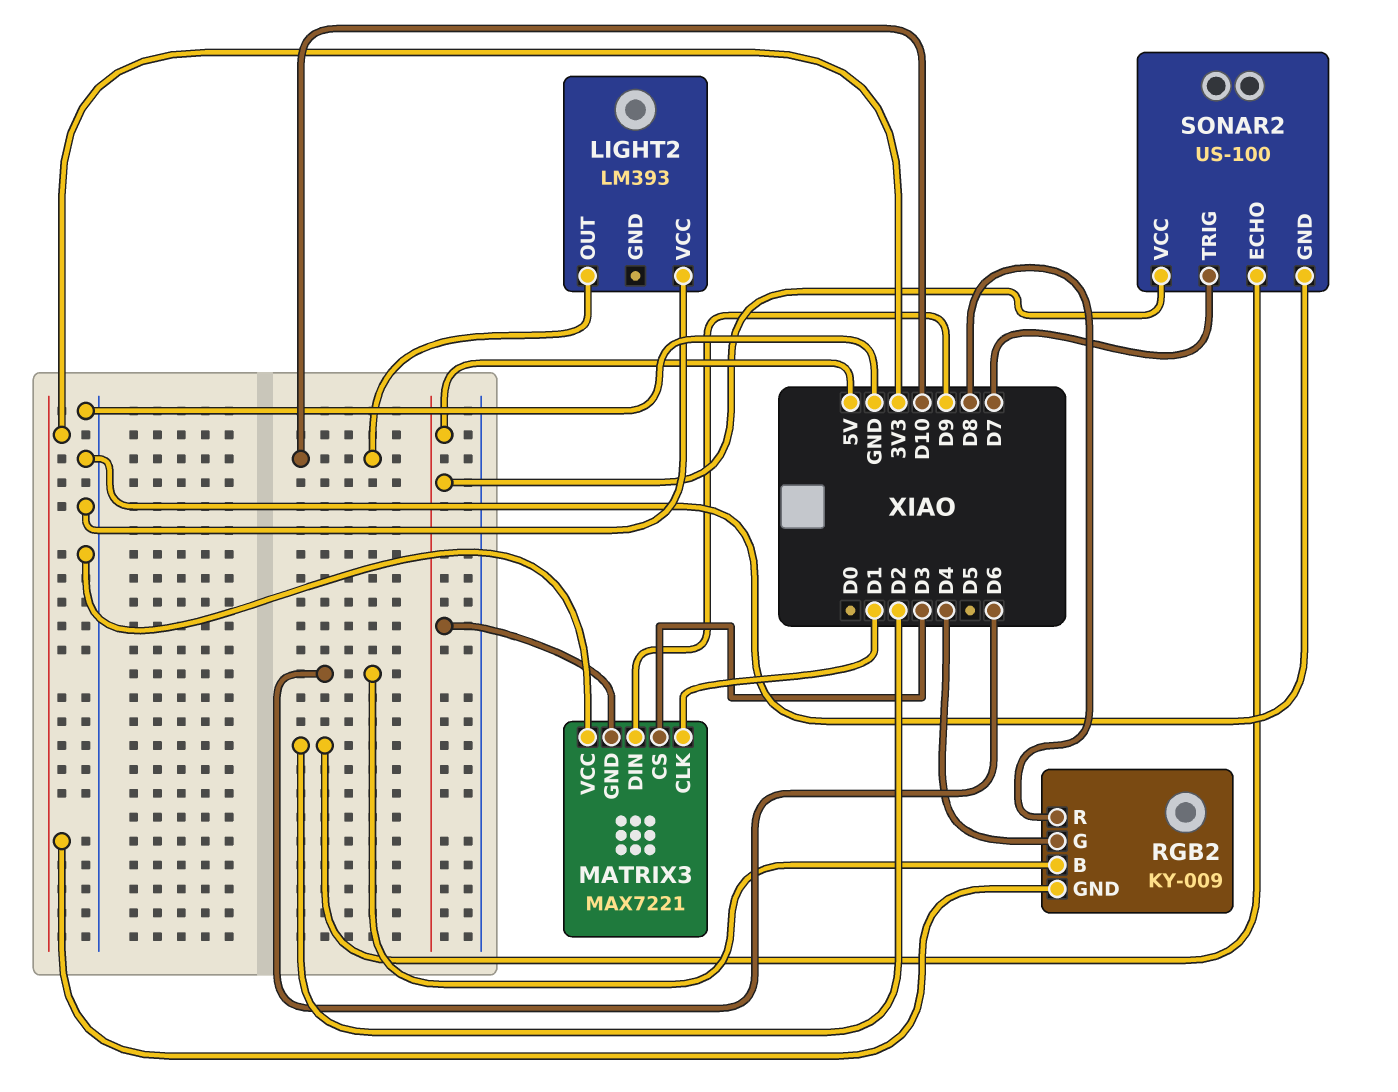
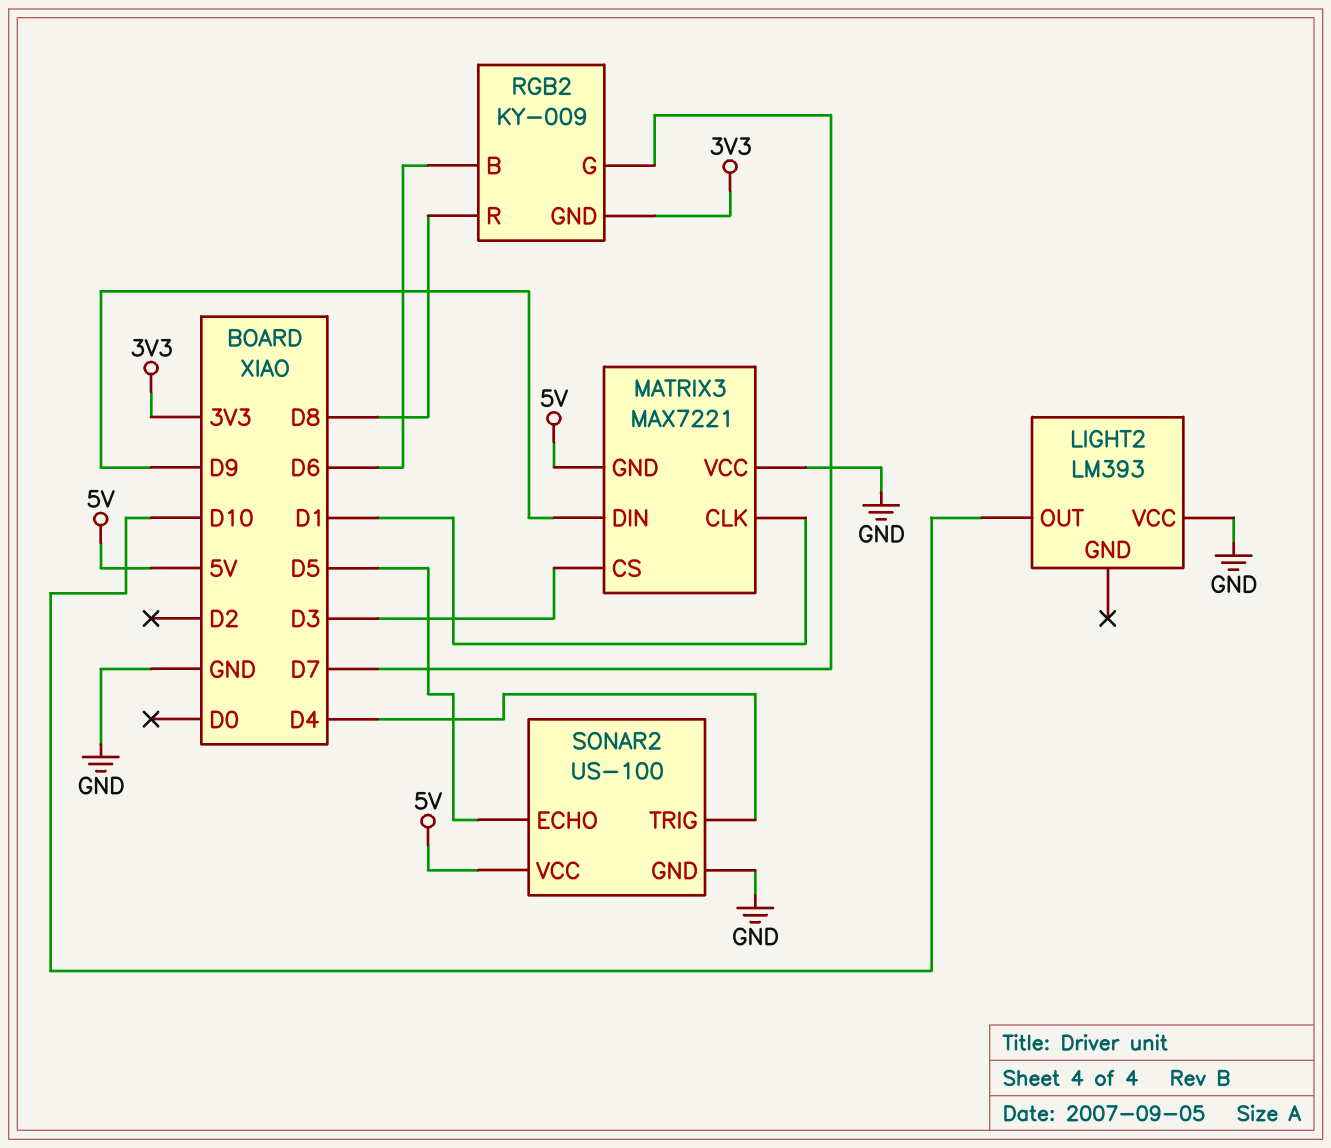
RGB2 pin G: D4 -> D7
SONAR2 pin ECHO: D2 -> D5
SONAR2 pin TRIG: D7 -> D4

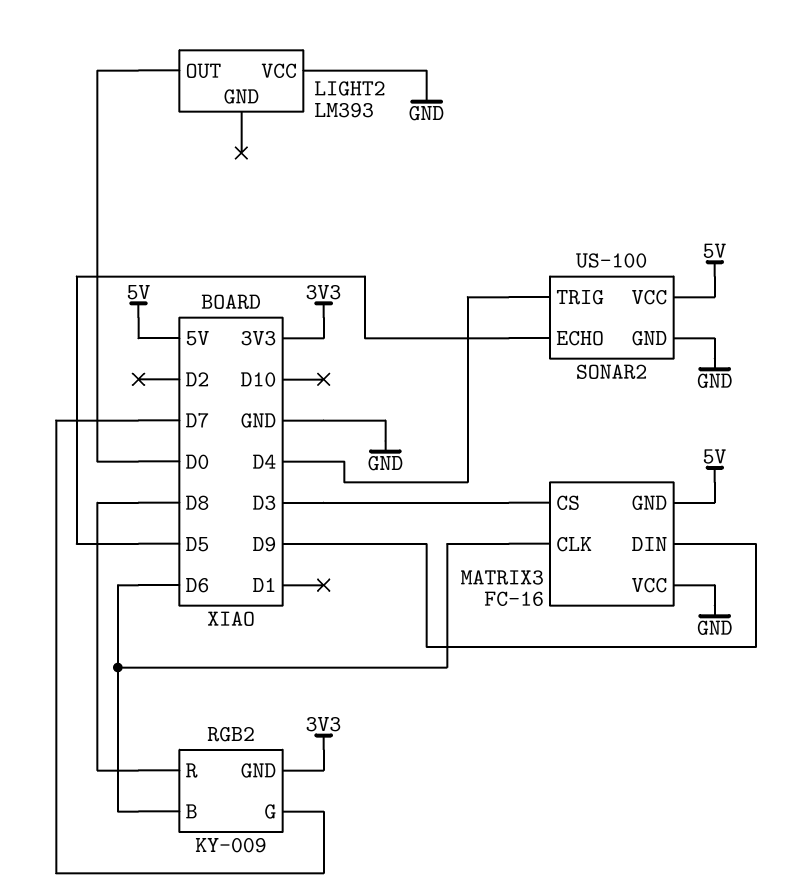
LIGHT2 pin OUT: D10 -> D0
MATRIX3: MAX7221 -> FC-16
MATRIX3 pin CLK: D1 -> D6

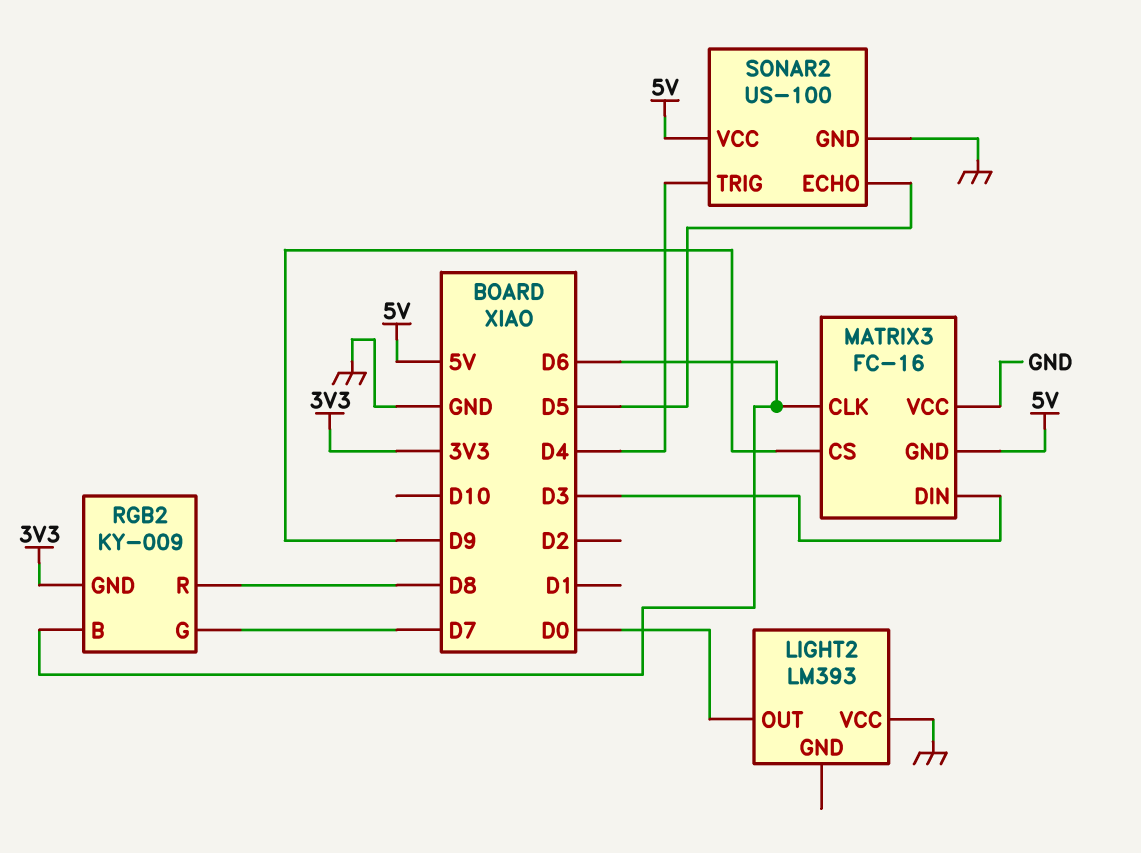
MATRIX3 pin CS: D3 -> D9
MATRIX3 pin DIN: D9 -> D3

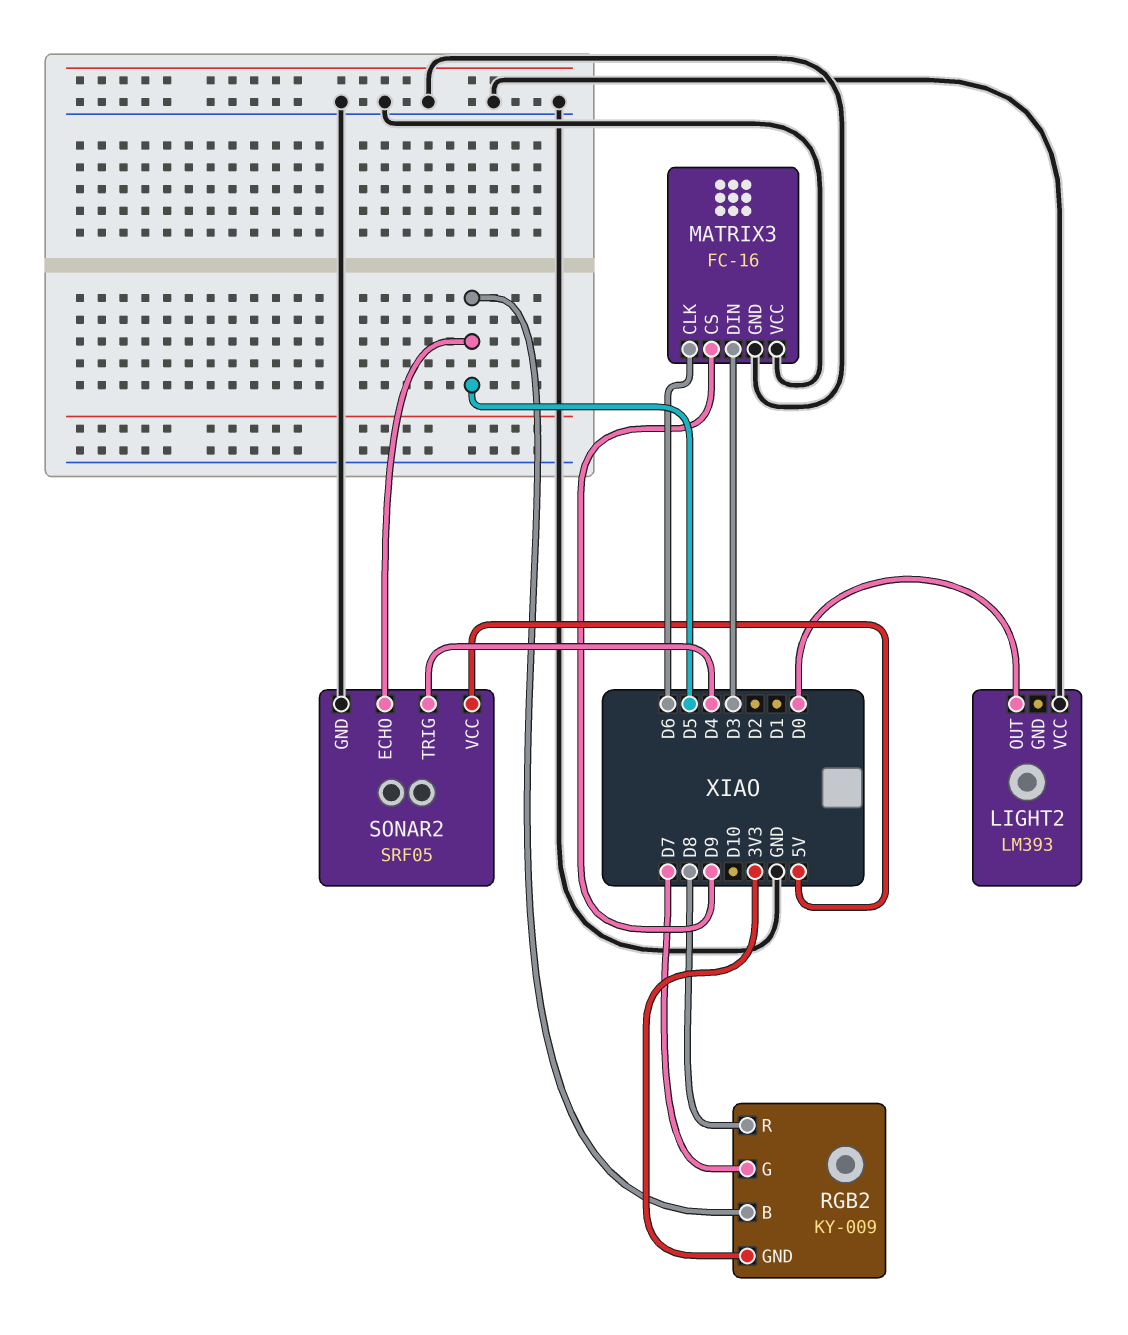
MATRIX3 pin GND: 5V -> GND
RGB2 pin B: D6 -> D5
SONAR2: US-100 -> SRF05

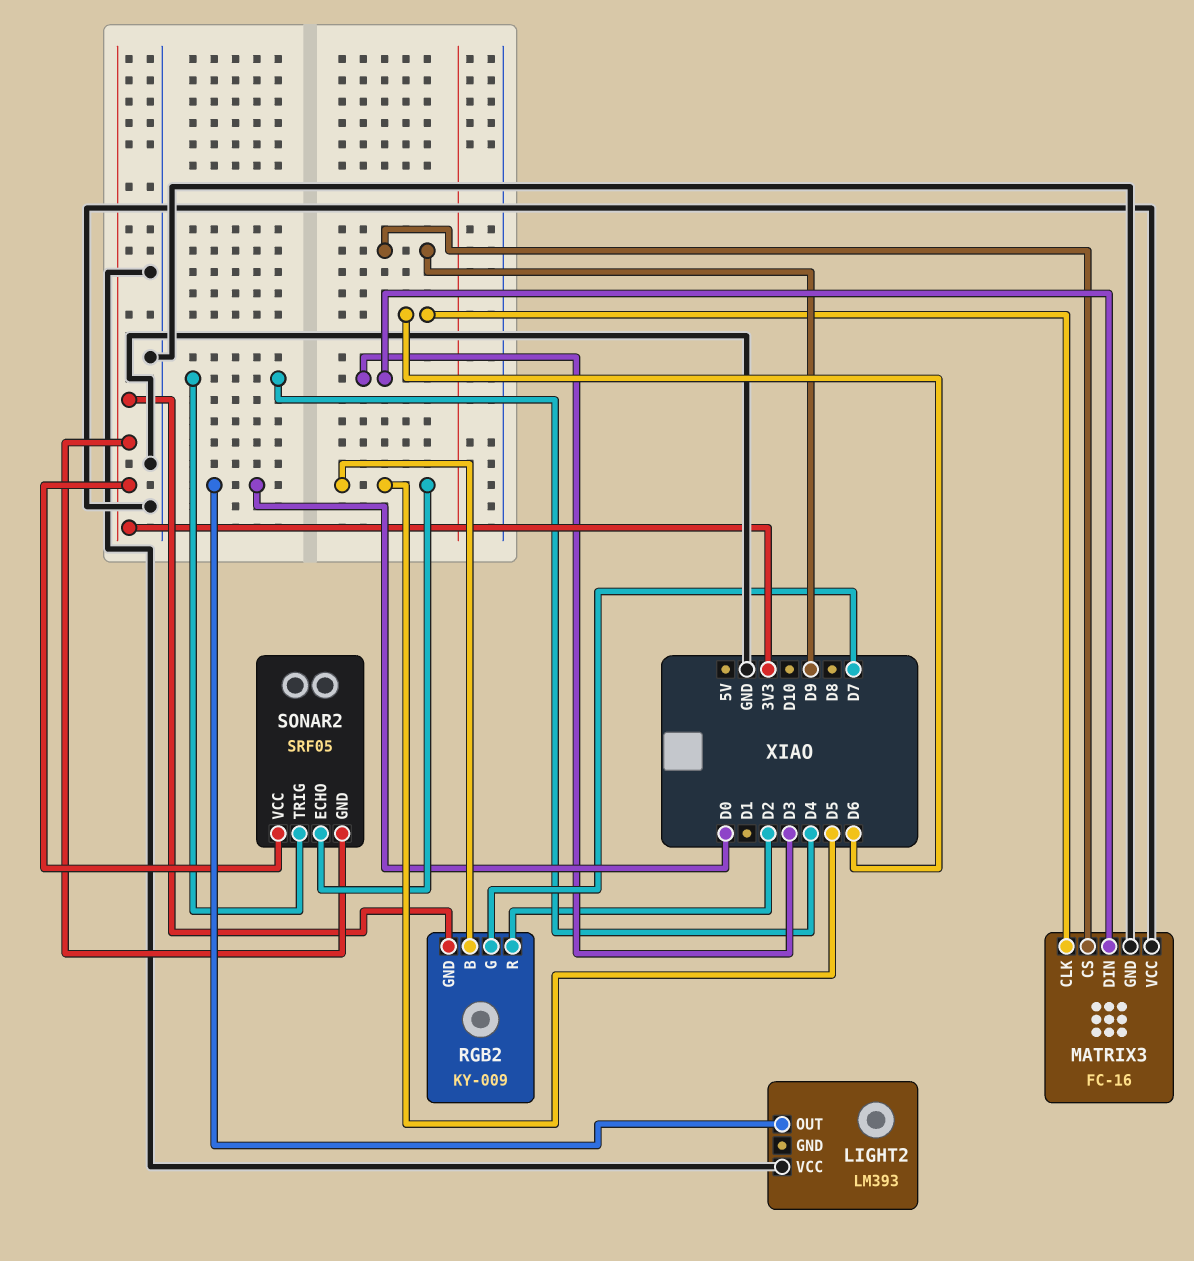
RGB2 pin R: D8 -> D2
SONAR2 pin GND: GND -> 3V3
SONAR2 pin VCC: 5V -> 3V3

